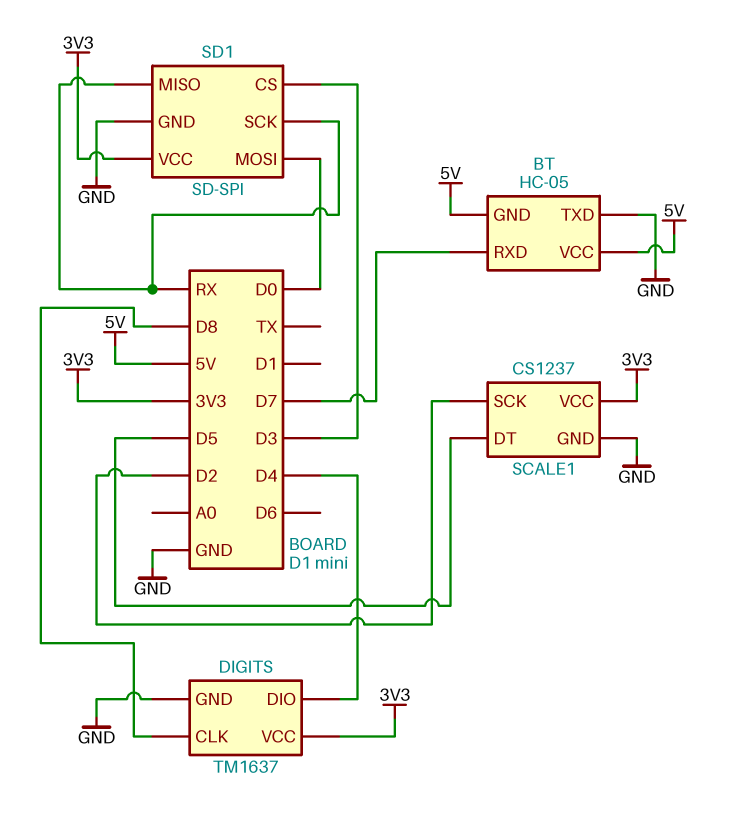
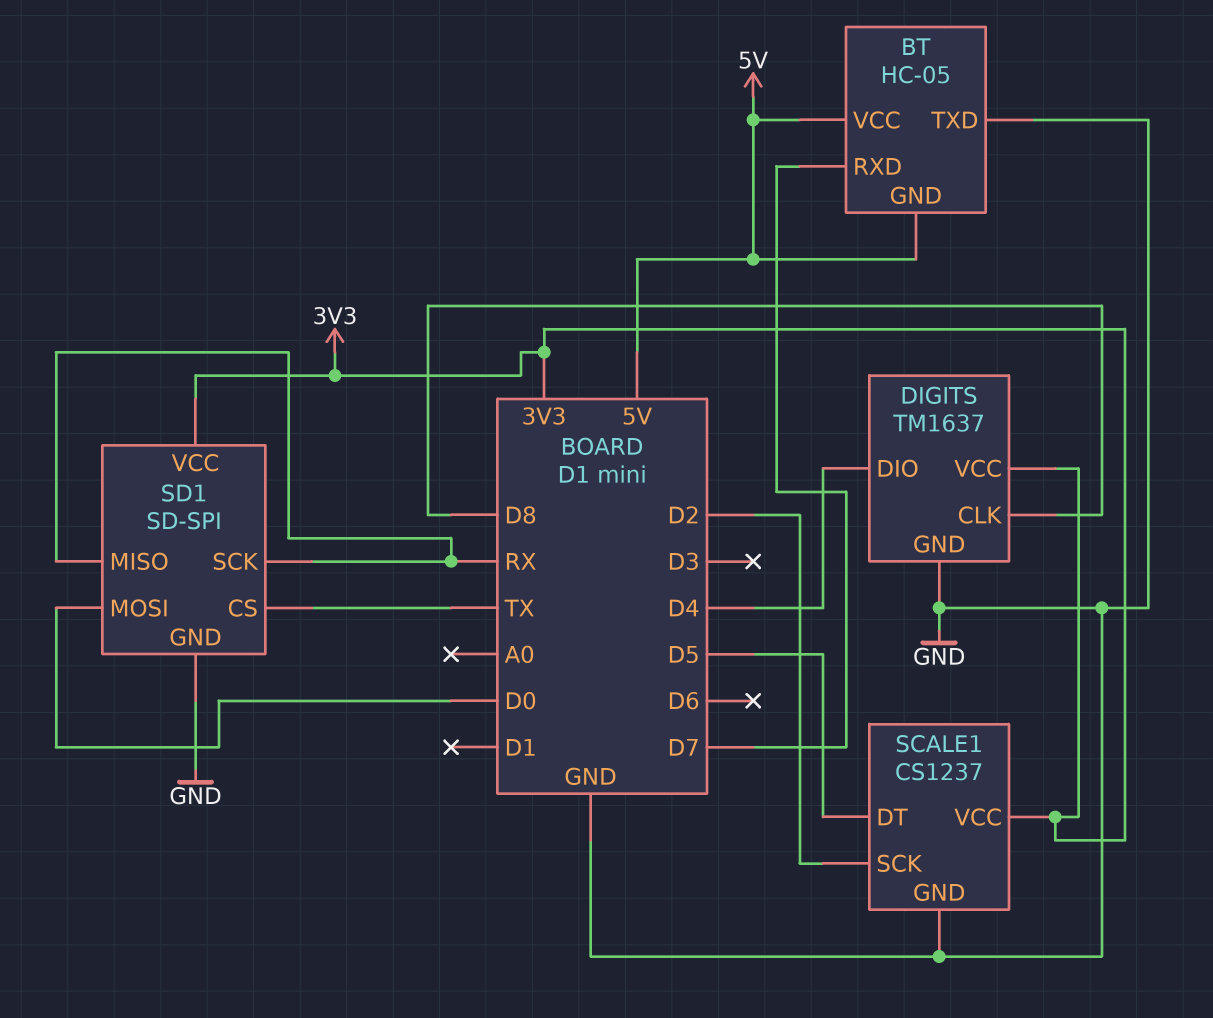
SD1 pin CS: D3 -> TX

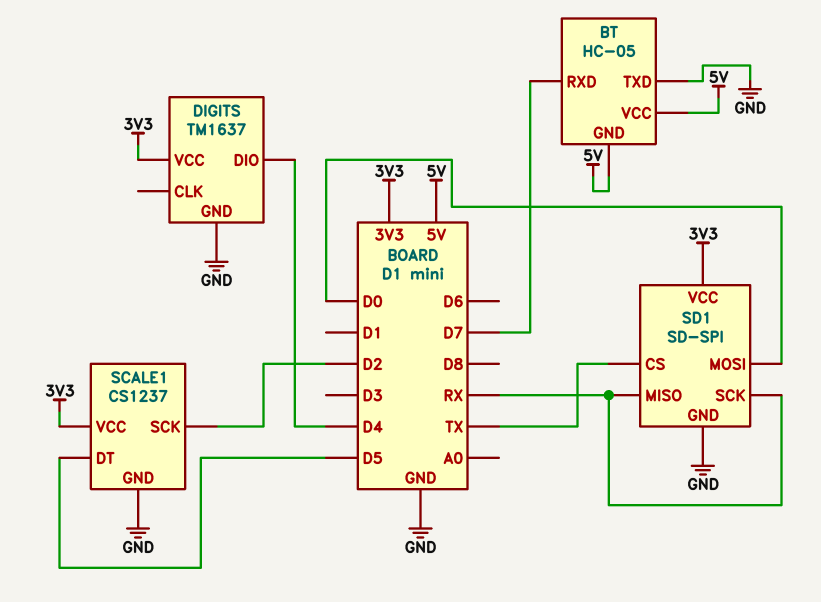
DIGITS pin CLK: D8 -> none

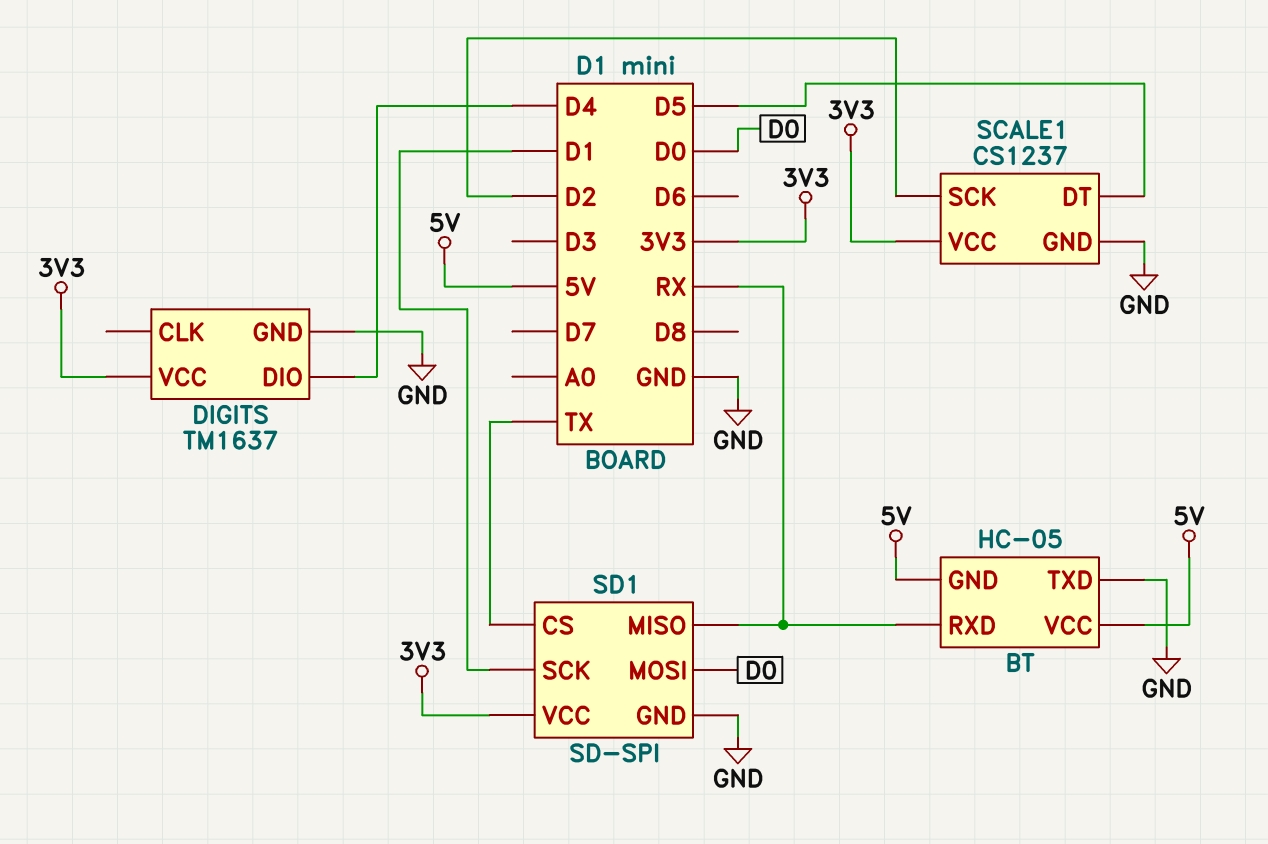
BT pin RXD: D7 -> RX
SD1 pin SCK: RX -> D1

